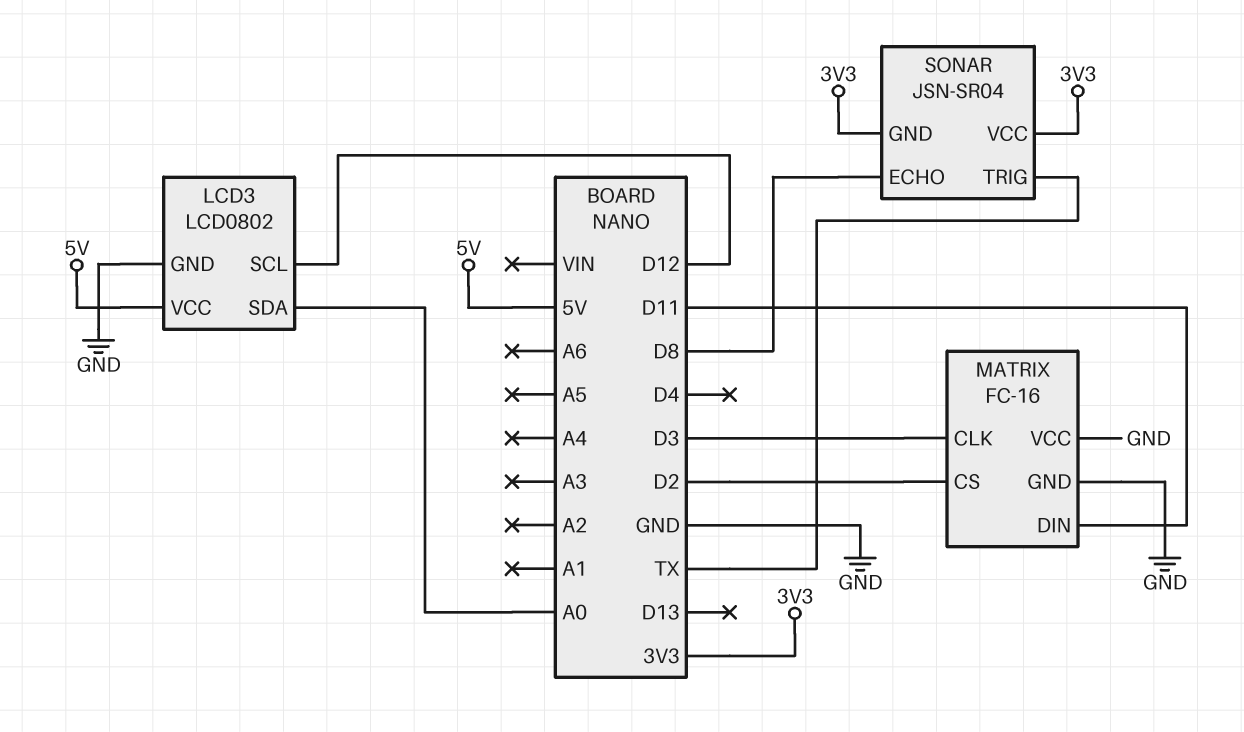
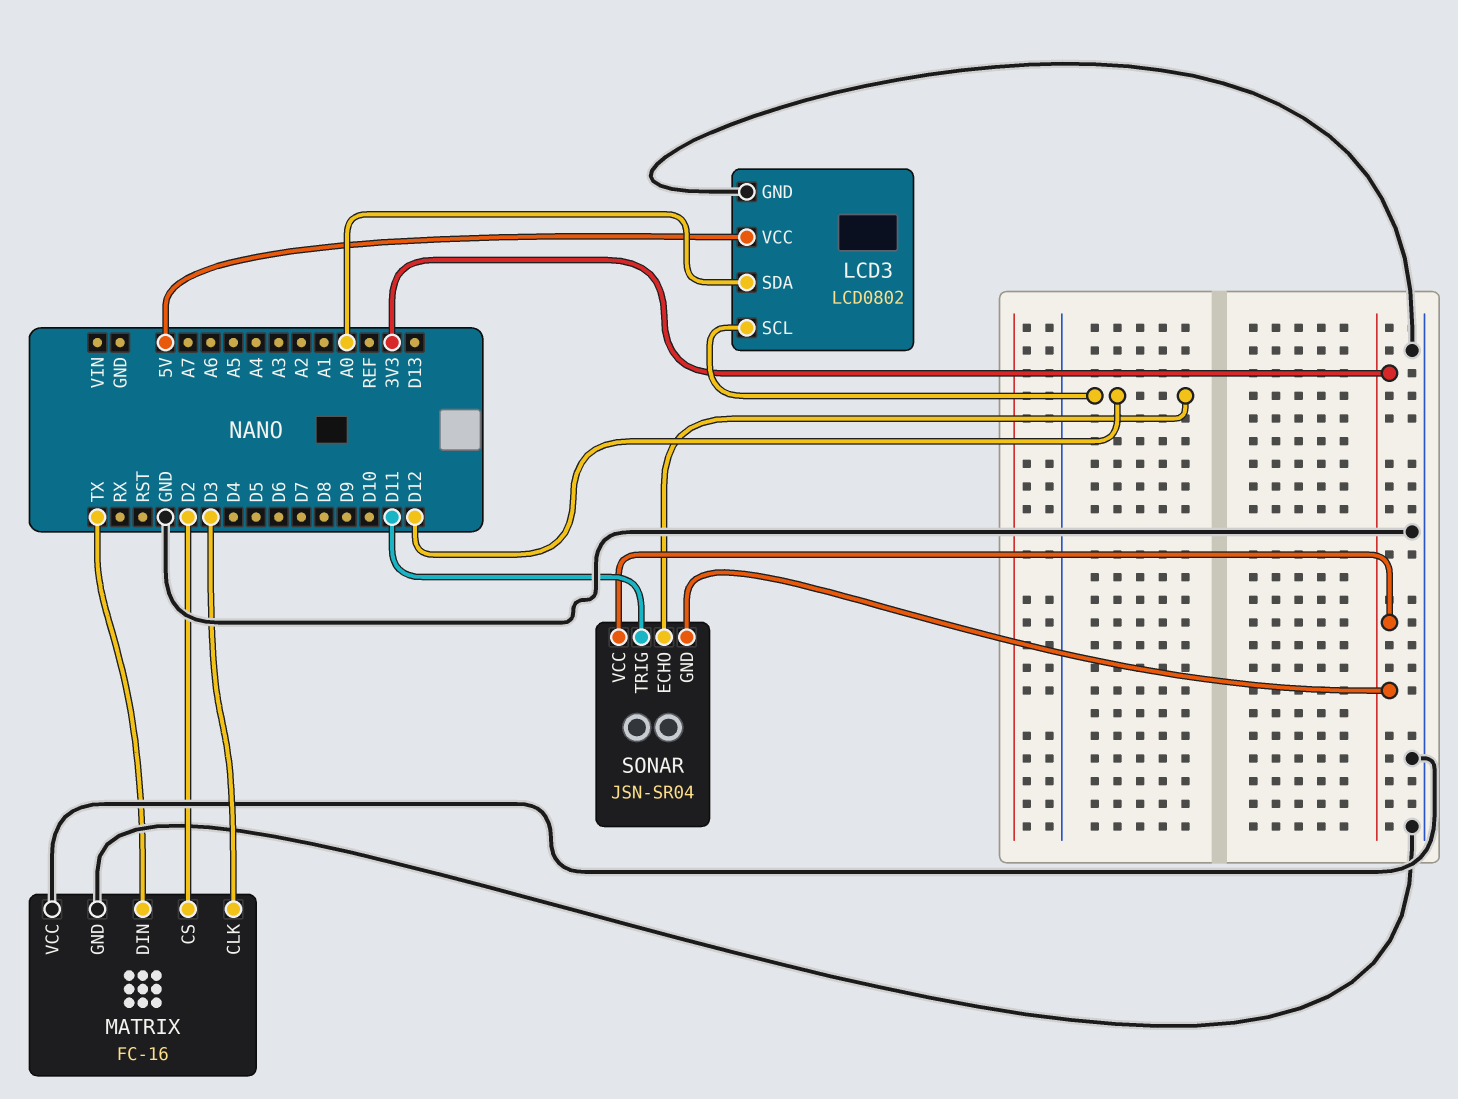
MATRIX pin DIN: D11 -> TX
SONAR pin ECHO: D8 -> D12
SONAR pin TRIG: TX -> D11

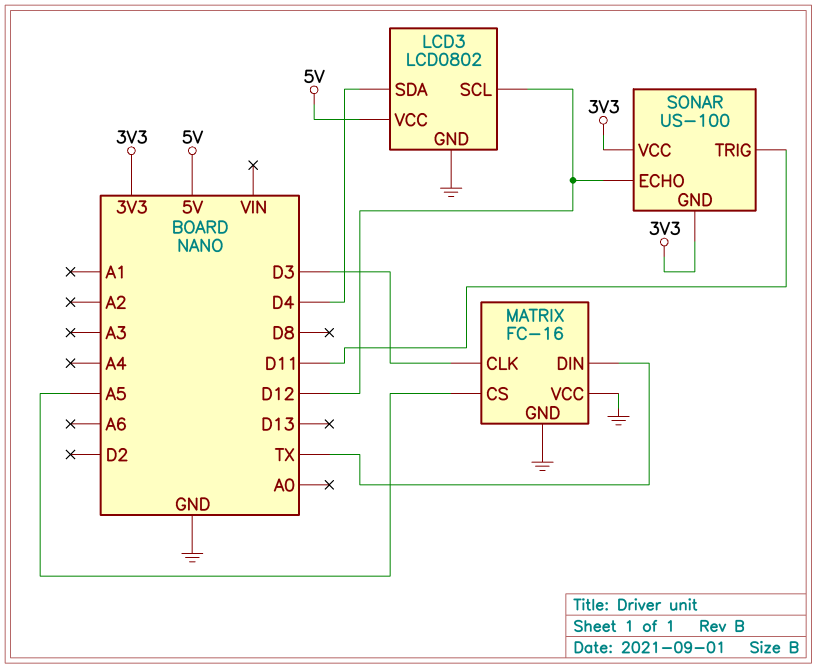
LCD3 pin SDA: A0 -> D4
MATRIX pin CS: D2 -> A5
SONAR: JSN-SR04 -> US-100

